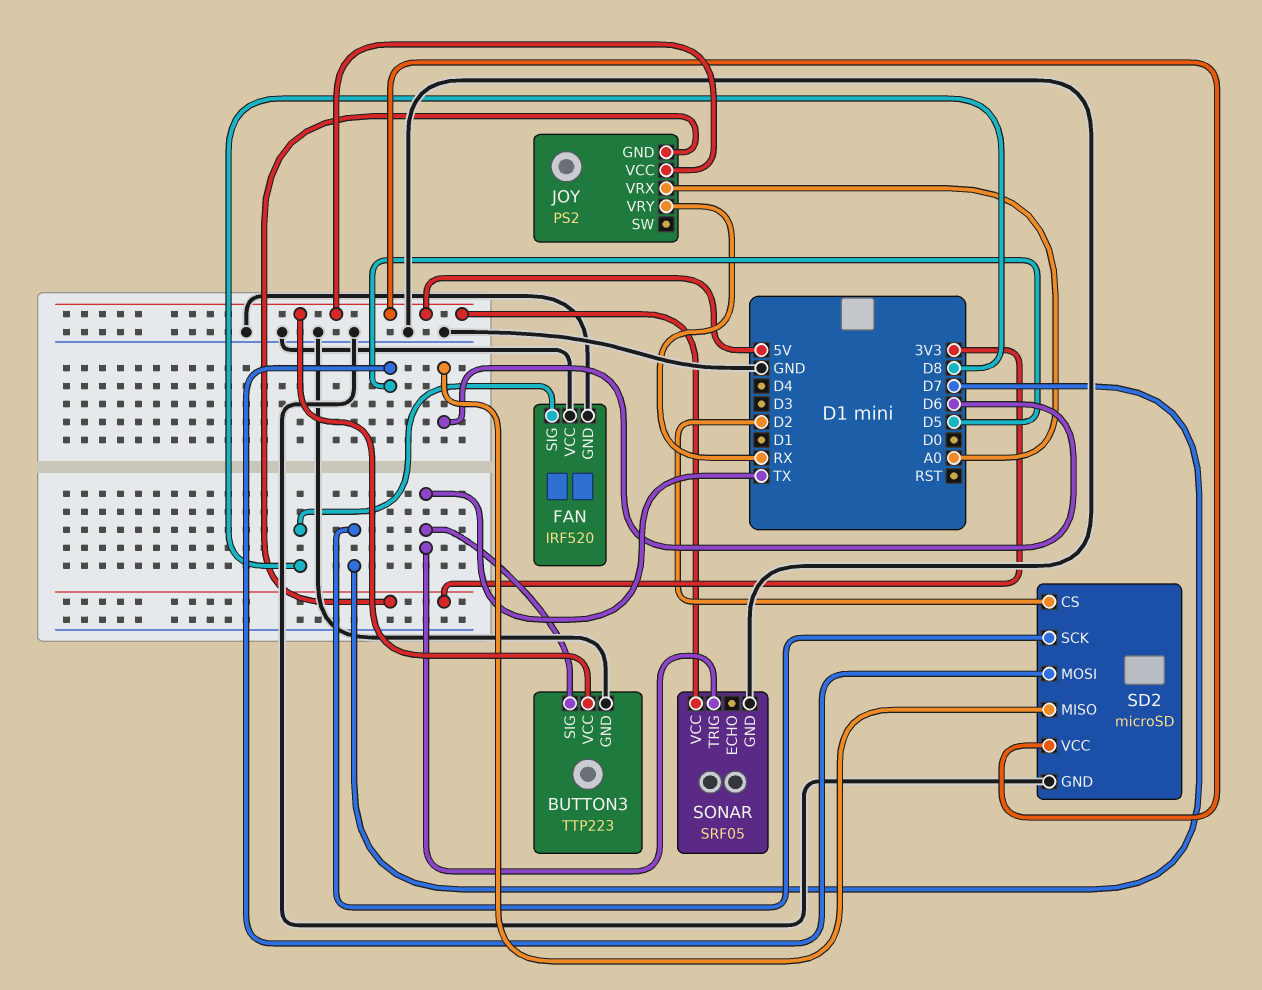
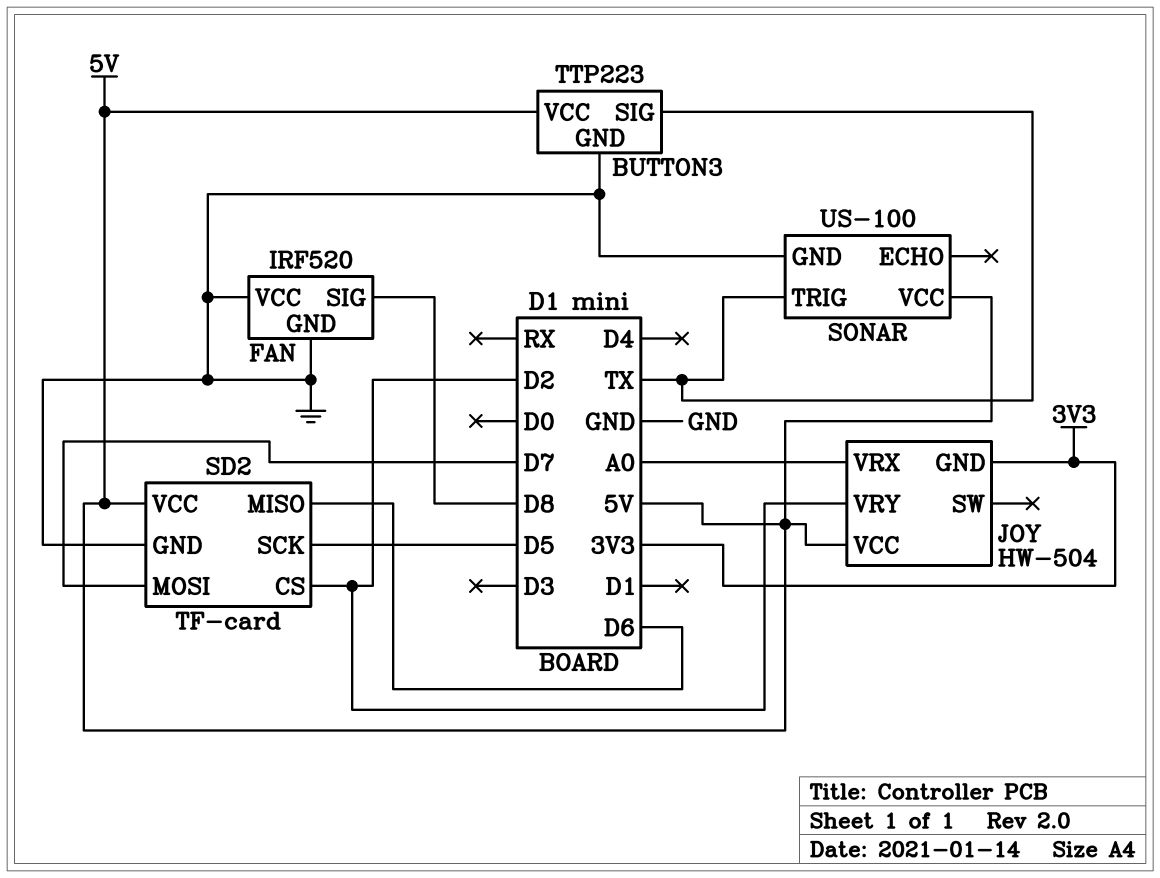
JOY: PS2 -> HW-504
JOY pin VRY: RX -> D2
SD2: microSD -> TF-card
SD2 pin MOSI: D5 -> D7
SD2 pin SCK: D7 -> D5
SONAR: SRF05 -> US-100

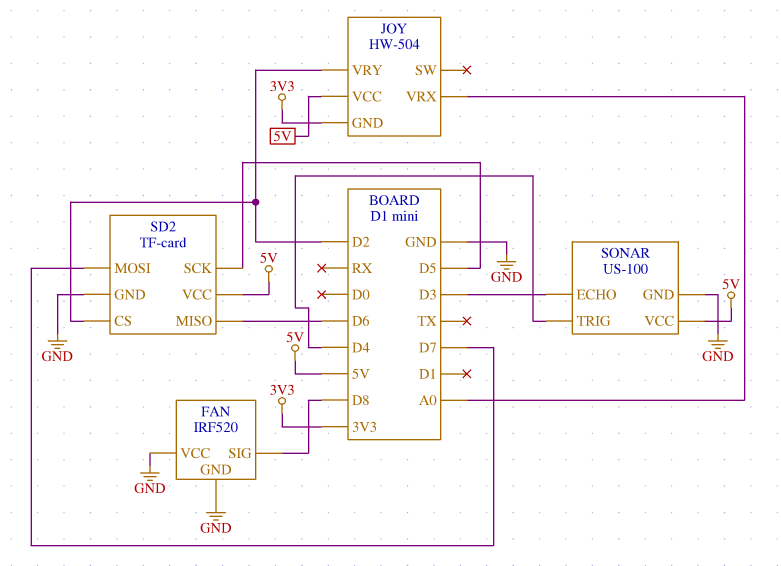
BUTTON3: TTP223 -> none
BUTTON3 pin GND: GND -> none
BUTTON3 pin SIG: TX -> none
BUTTON3 pin VCC: 5V -> none
SONAR pin ECHO: none -> D3
SONAR pin TRIG: TX -> D4

